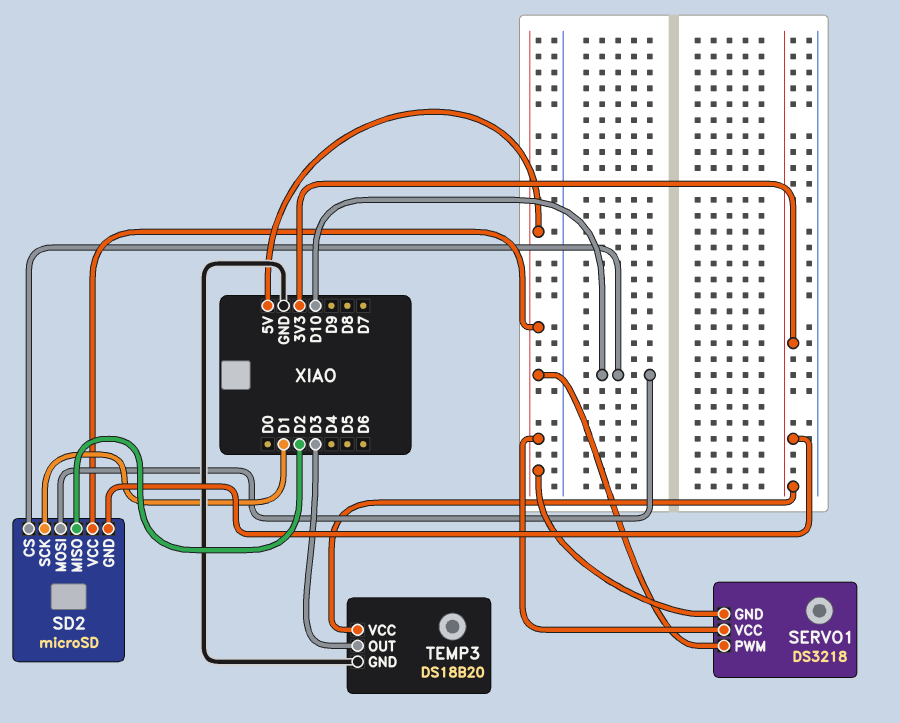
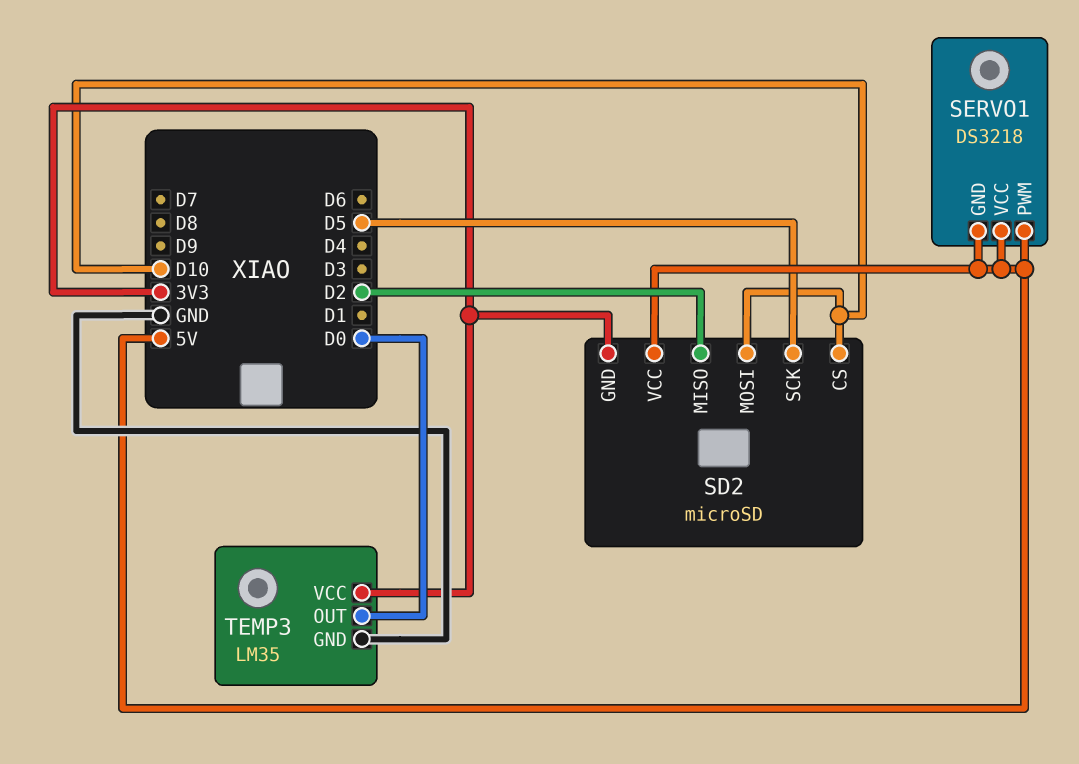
SD2 pin SCK: D1 -> D5
TEMP3: DS18B20 -> LM35
TEMP3 pin OUT: D3 -> D0

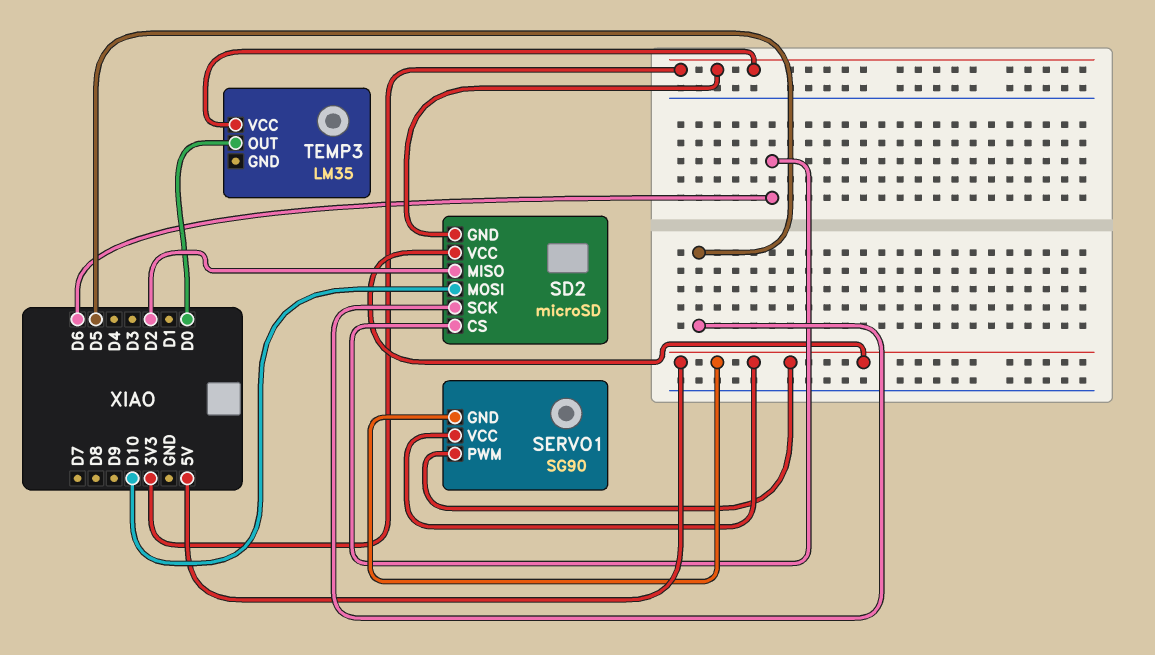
SD2 pin CS: D10 -> D6
SERVO1: DS3218 -> SG90
TEMP3 pin GND: GND -> none

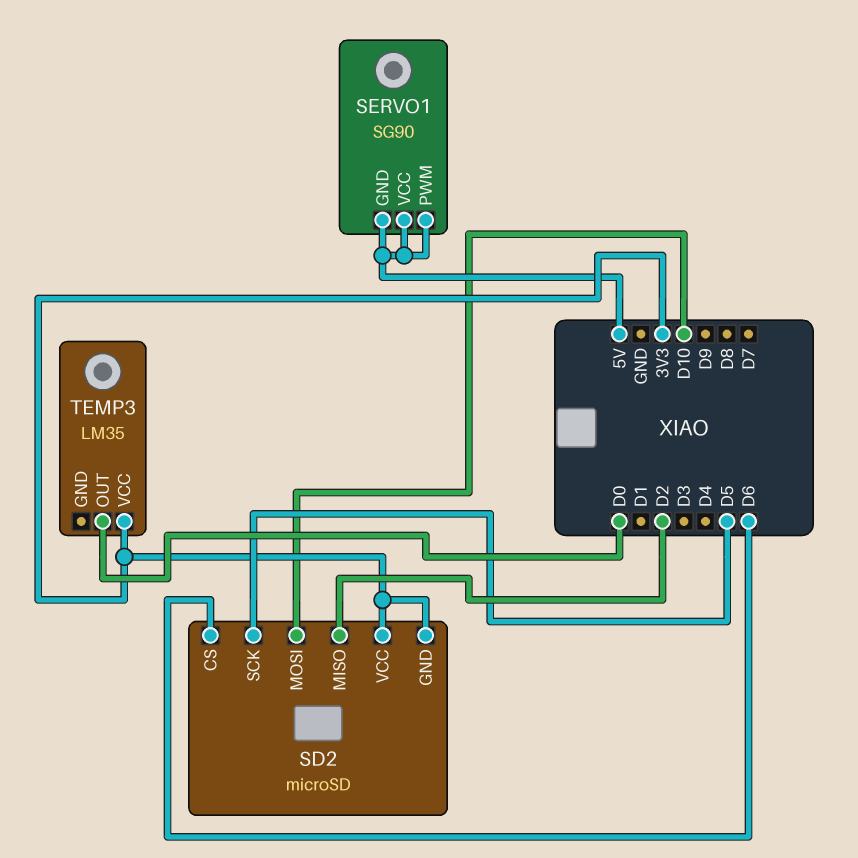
SD2 pin VCC: 5V -> 3V3

